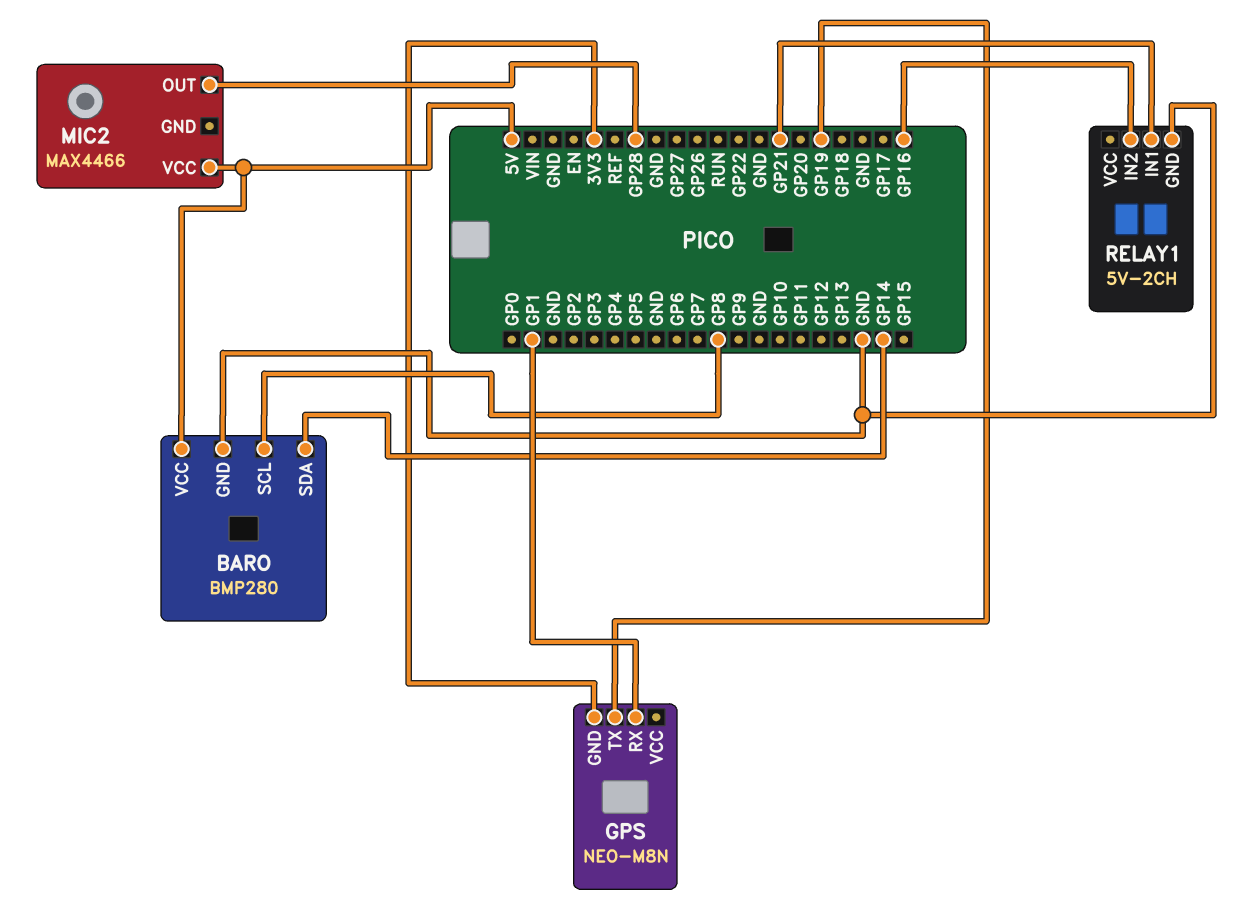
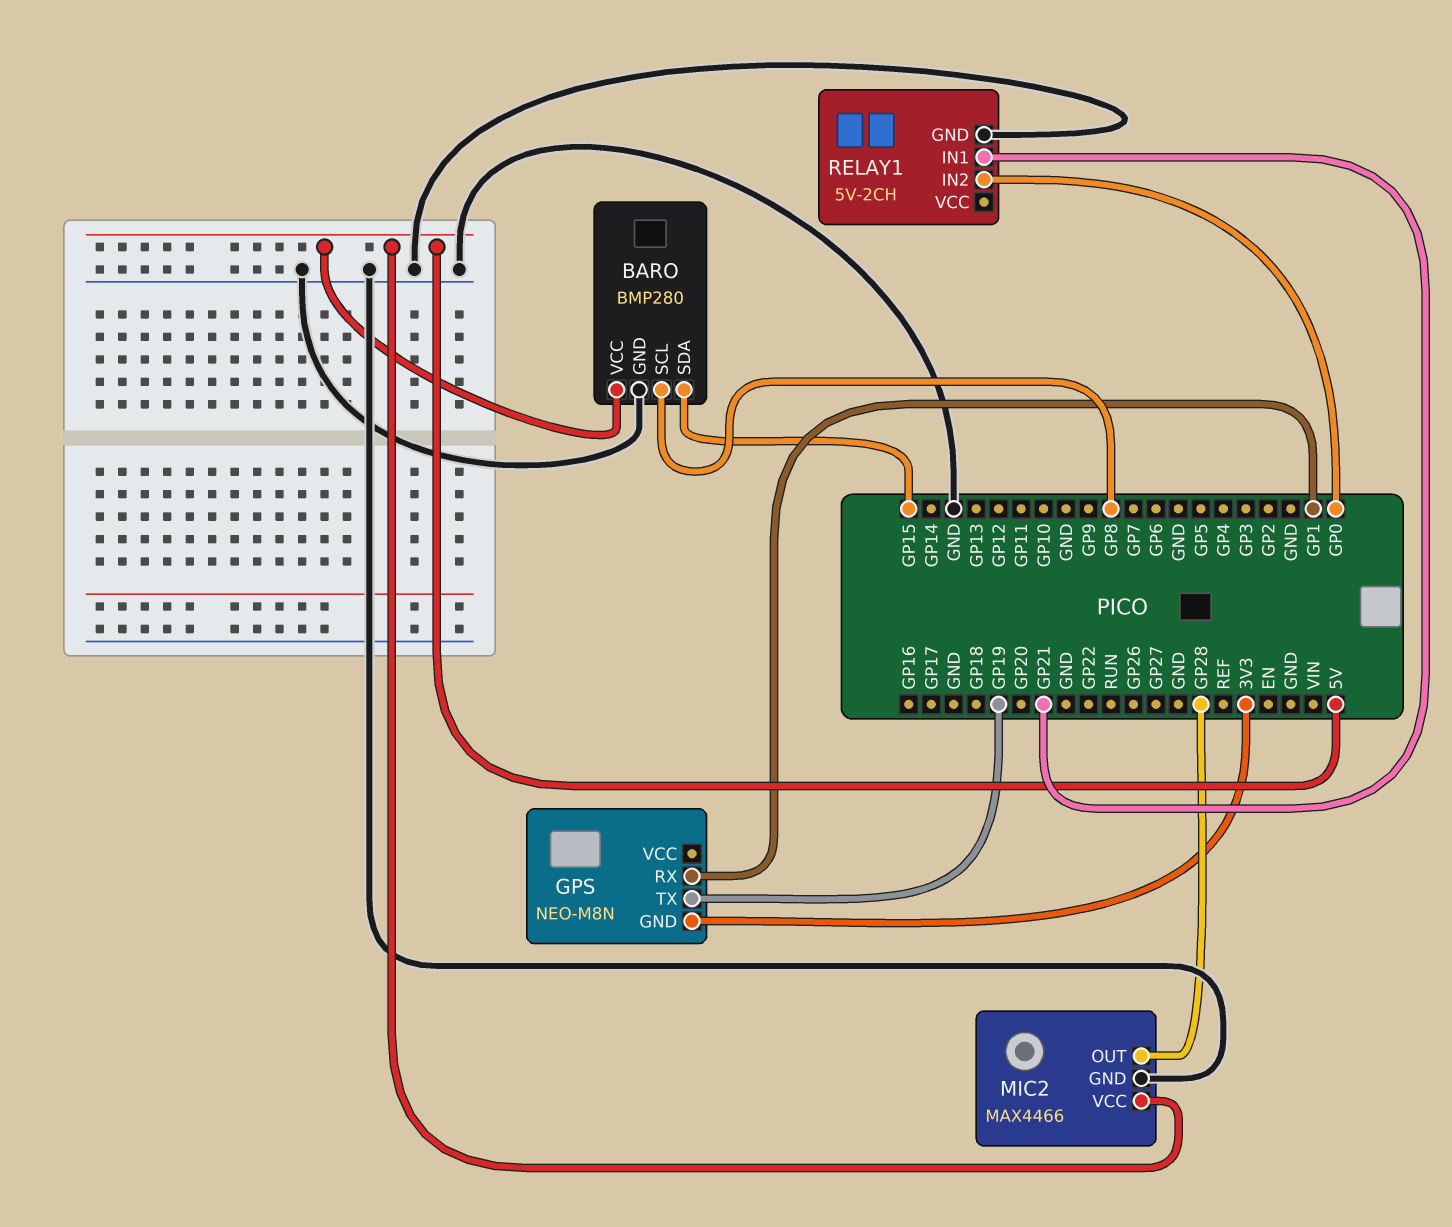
BARO pin SDA: GP14 -> GP15
MIC2 pin GND: none -> GND
RELAY1 pin IN2: GP16 -> GP0

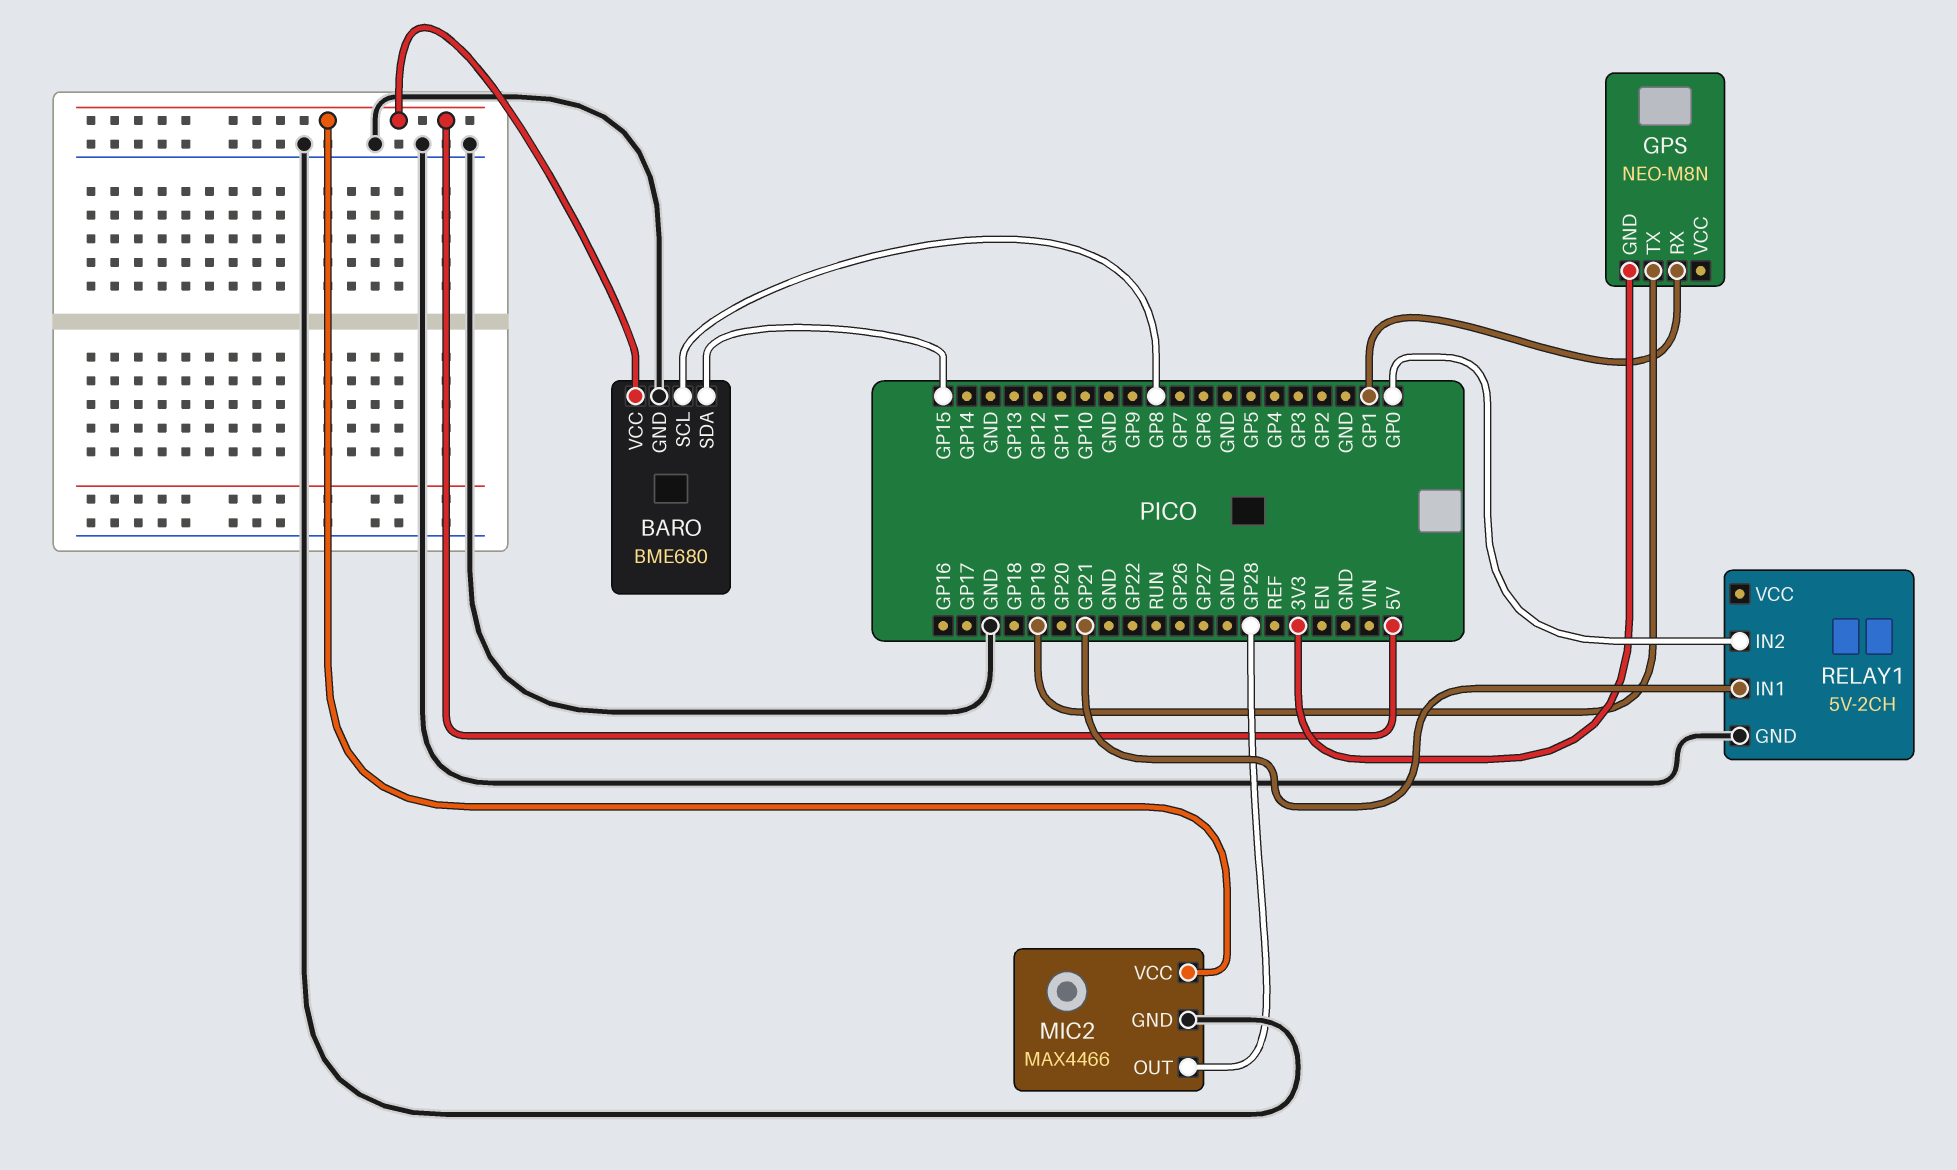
BARO: BMP280 -> BME680

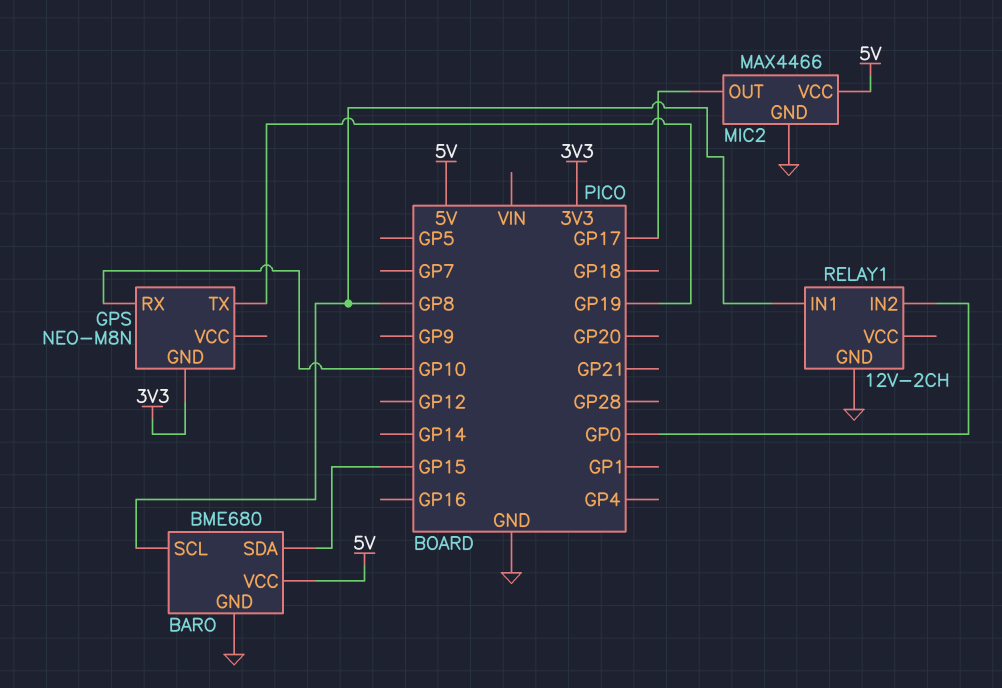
GPS pin RX: GP1 -> GP10
MIC2 pin OUT: GP28 -> GP17
RELAY1: 5V-2CH -> 12V-2CH
RELAY1 pin IN1: GP21 -> GP8

